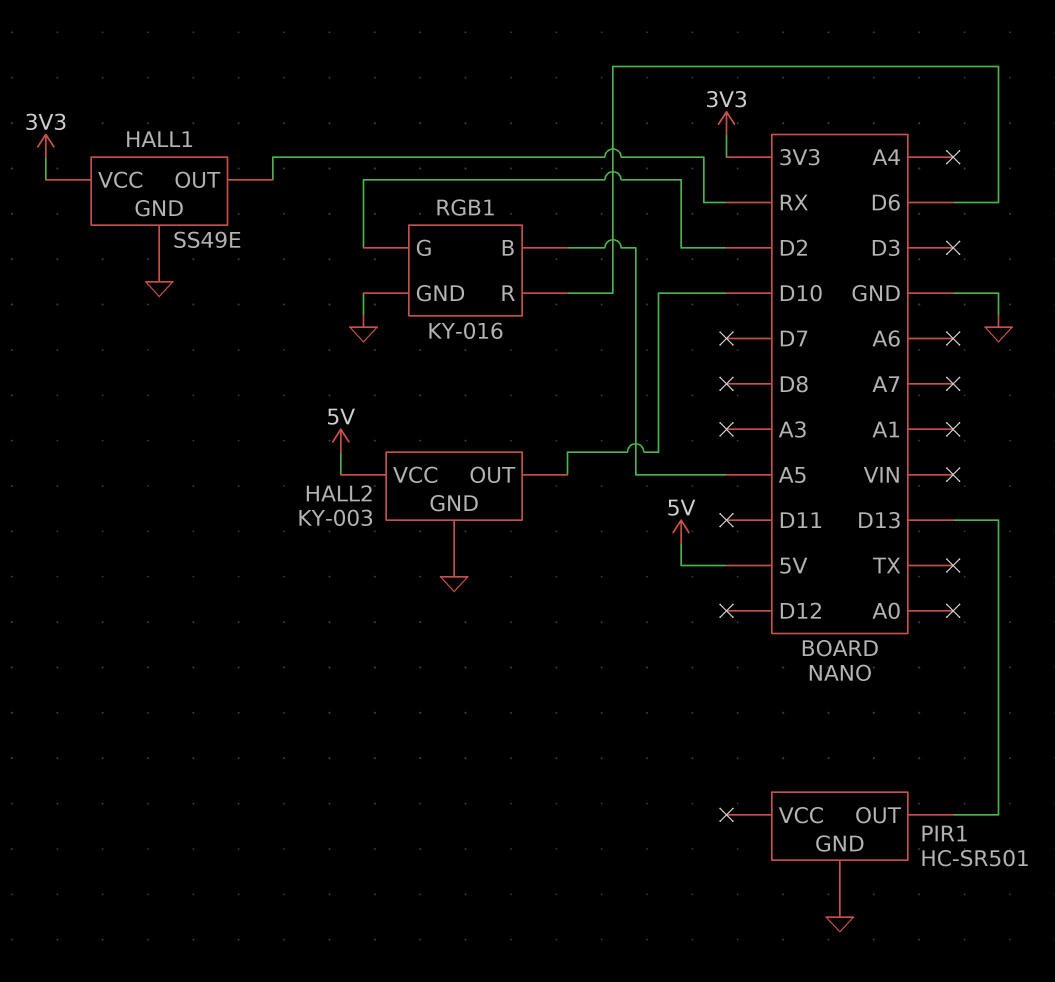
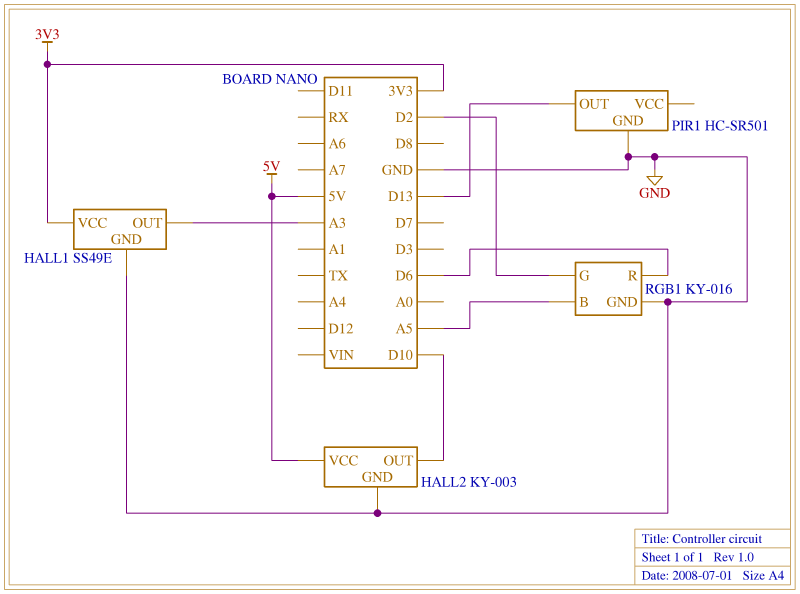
HALL1 pin OUT: RX -> A3

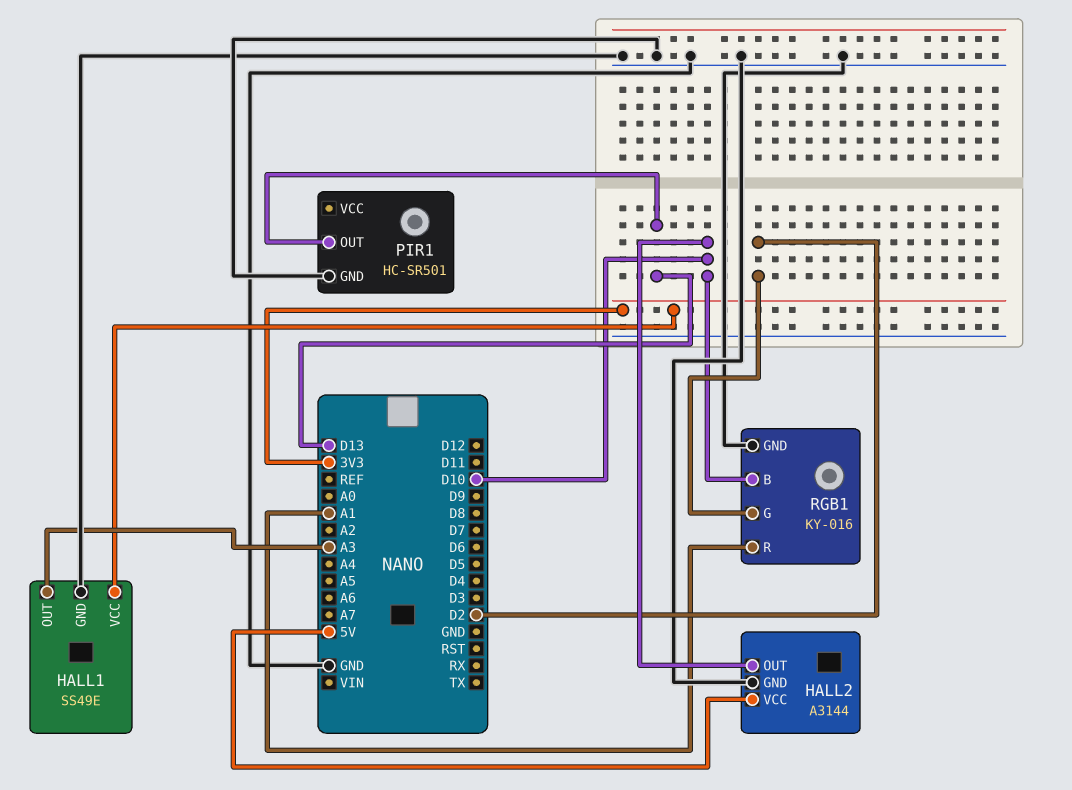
HALL2: KY-003 -> A3144
RGB1 pin B: A5 -> D10
RGB1 pin R: D6 -> A1

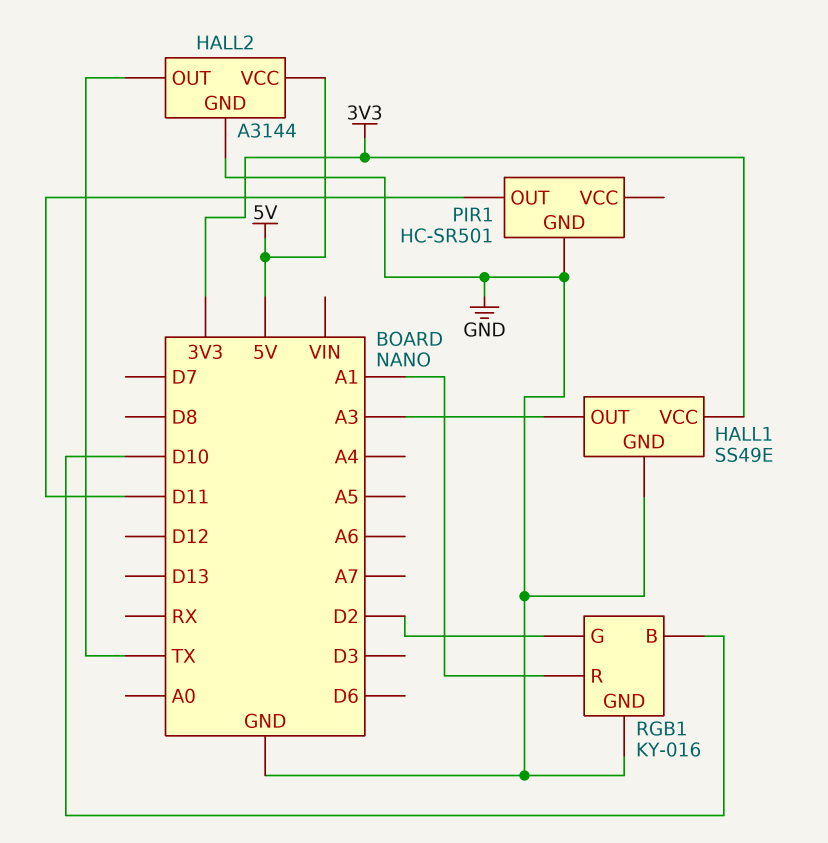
HALL2 pin OUT: D10 -> TX
PIR1 pin OUT: D13 -> D11

